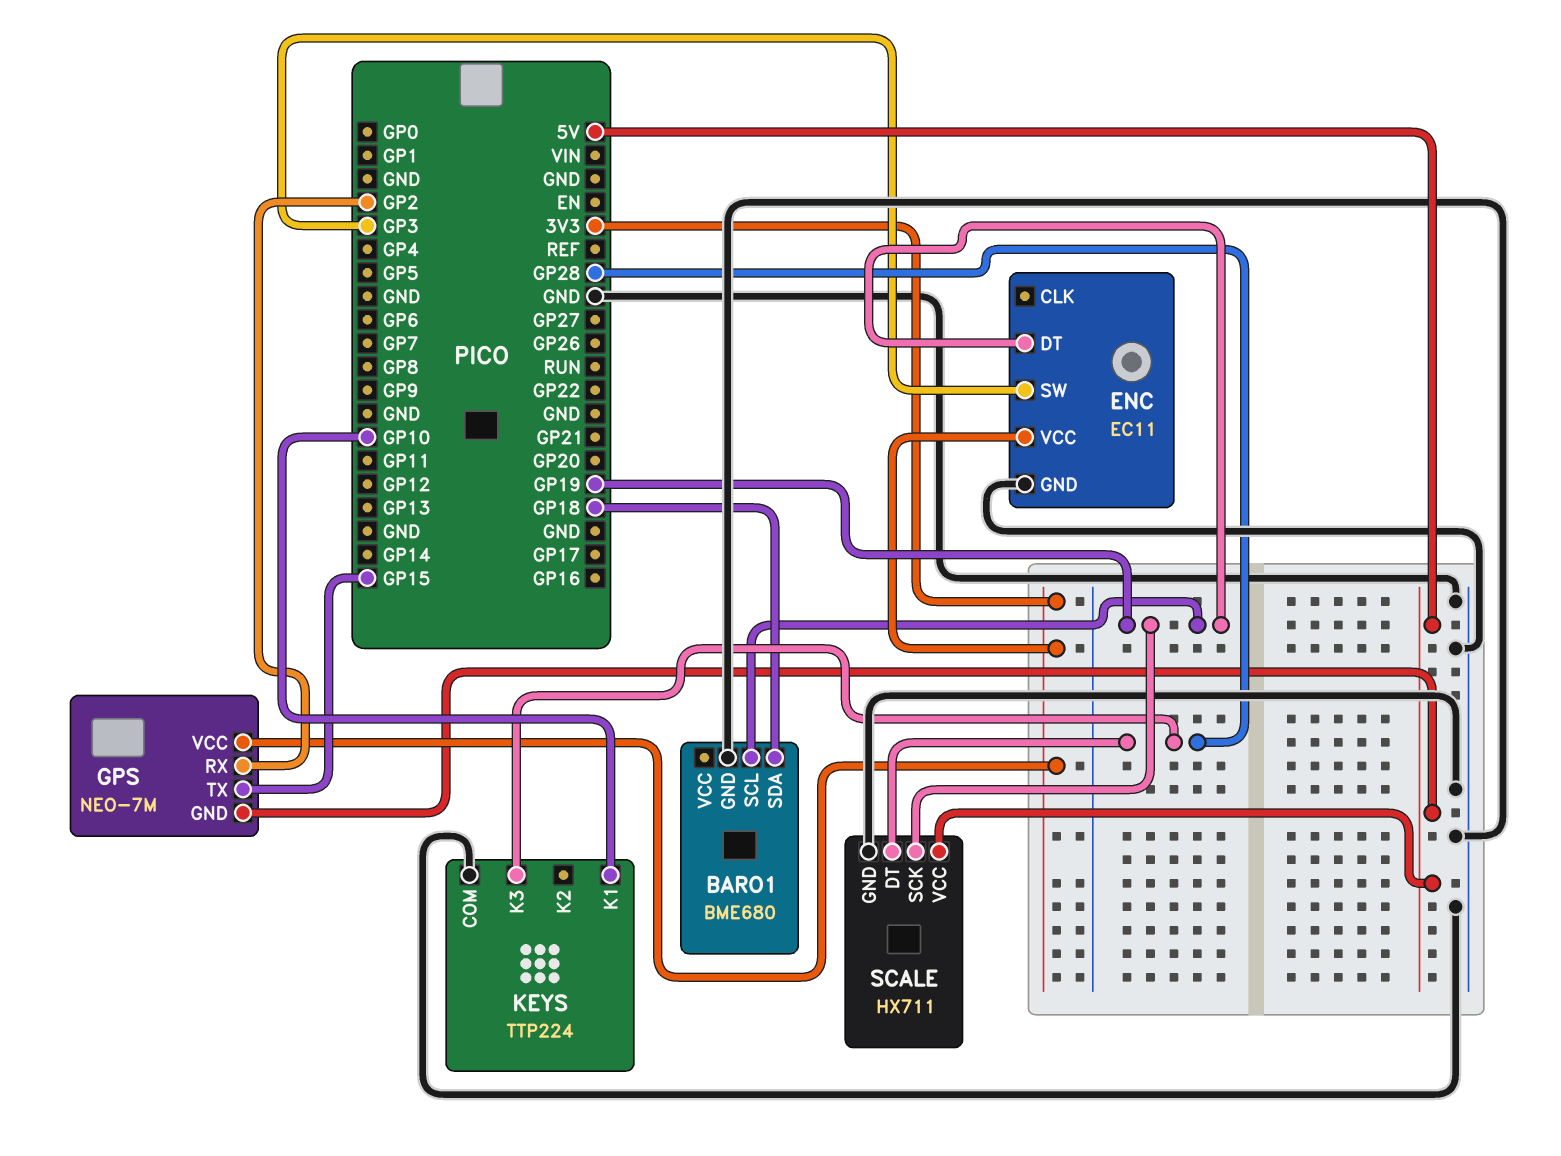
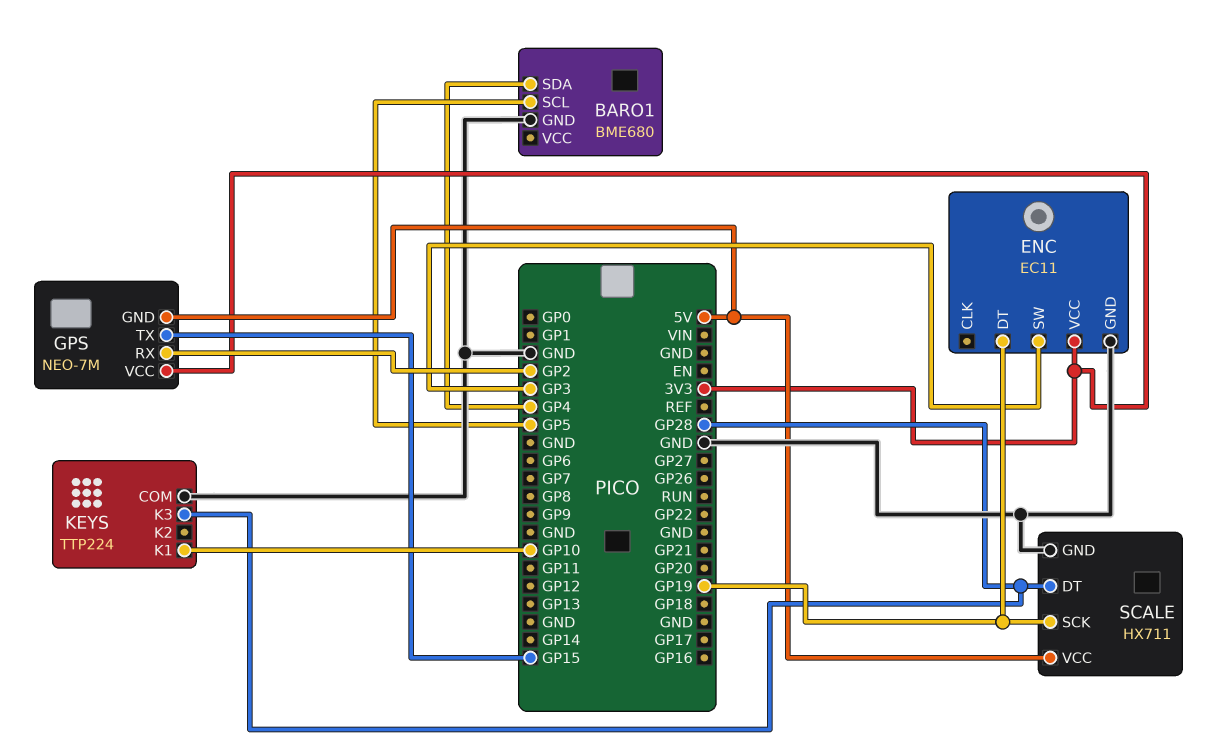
BARO1 pin SCL: GP19 -> GP5
BARO1 pin SDA: GP18 -> GP4

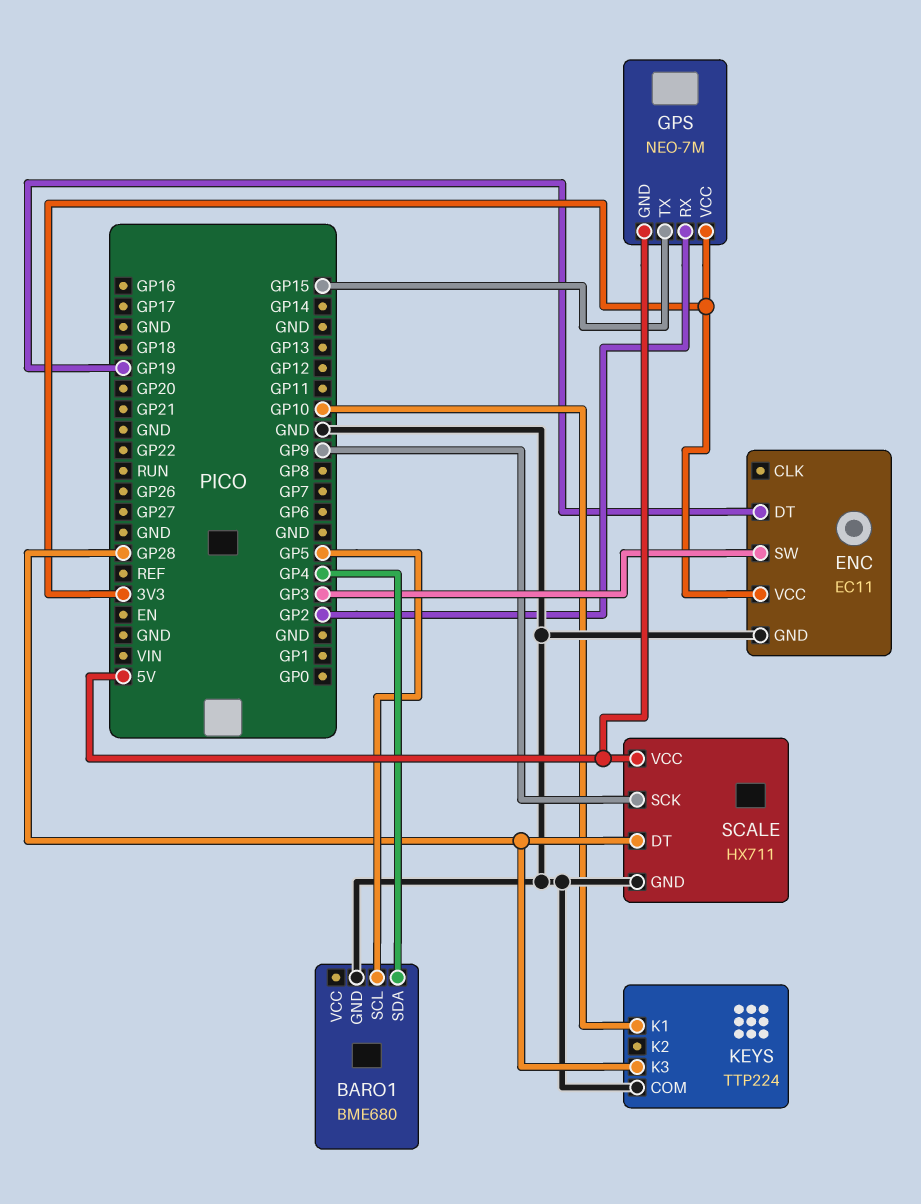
SCALE pin SCK: GP19 -> GP9

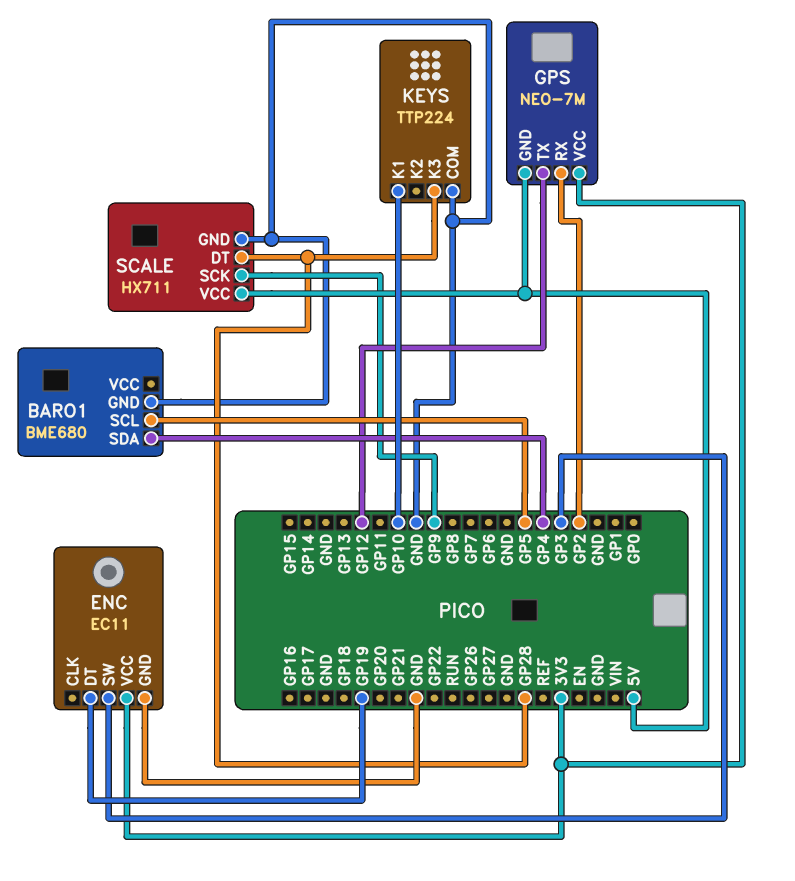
GPS pin TX: GP15 -> GP12

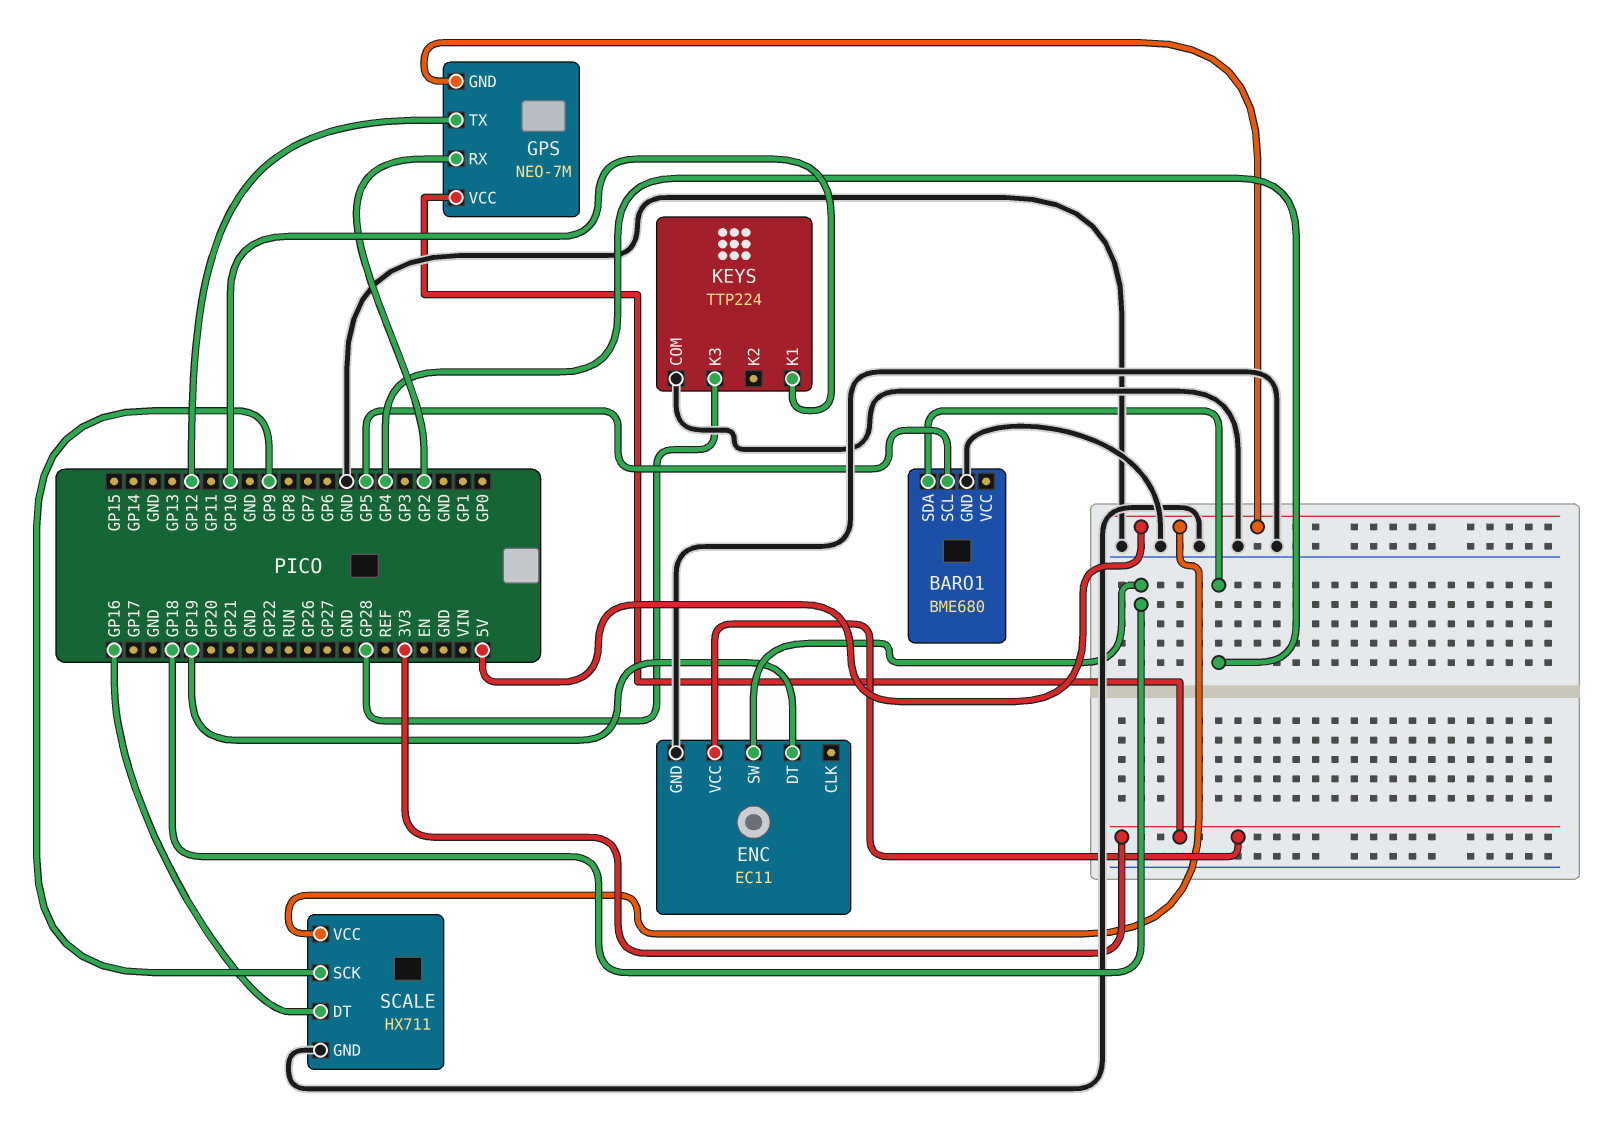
ENC pin SW: GP3 -> GP18
SCALE pin DT: GP28 -> GP16

